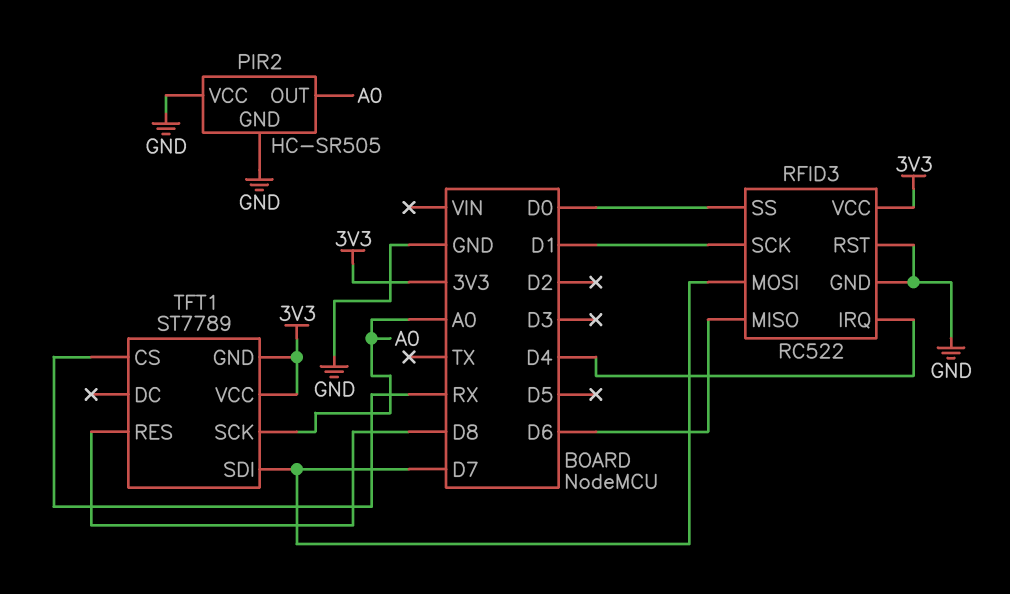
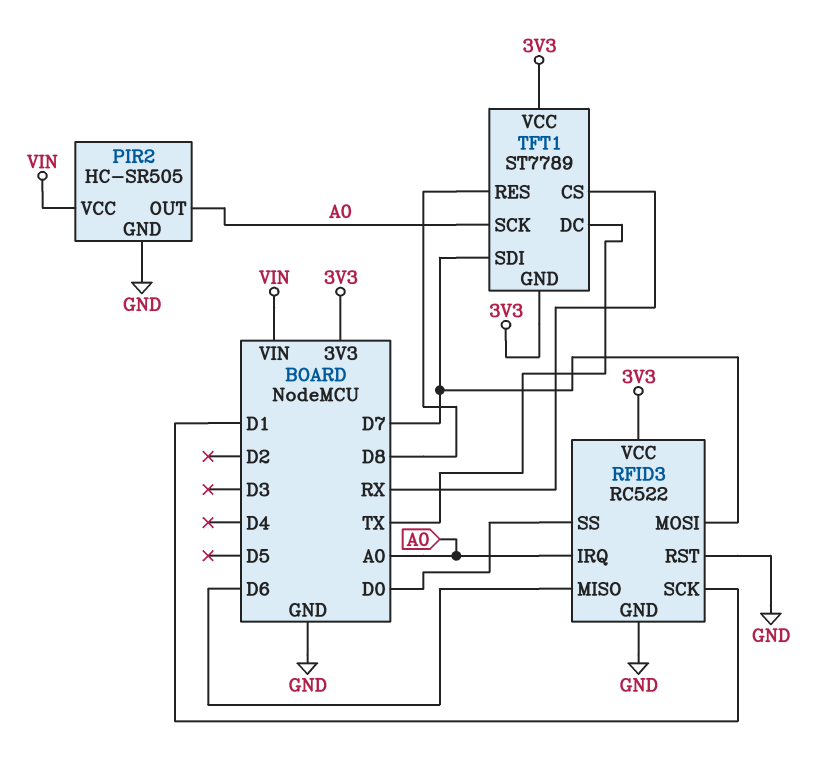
PIR2 pin VCC: GND -> VIN
RFID3 pin IRQ: D4 -> A0
TFT1 pin DC: none -> TX

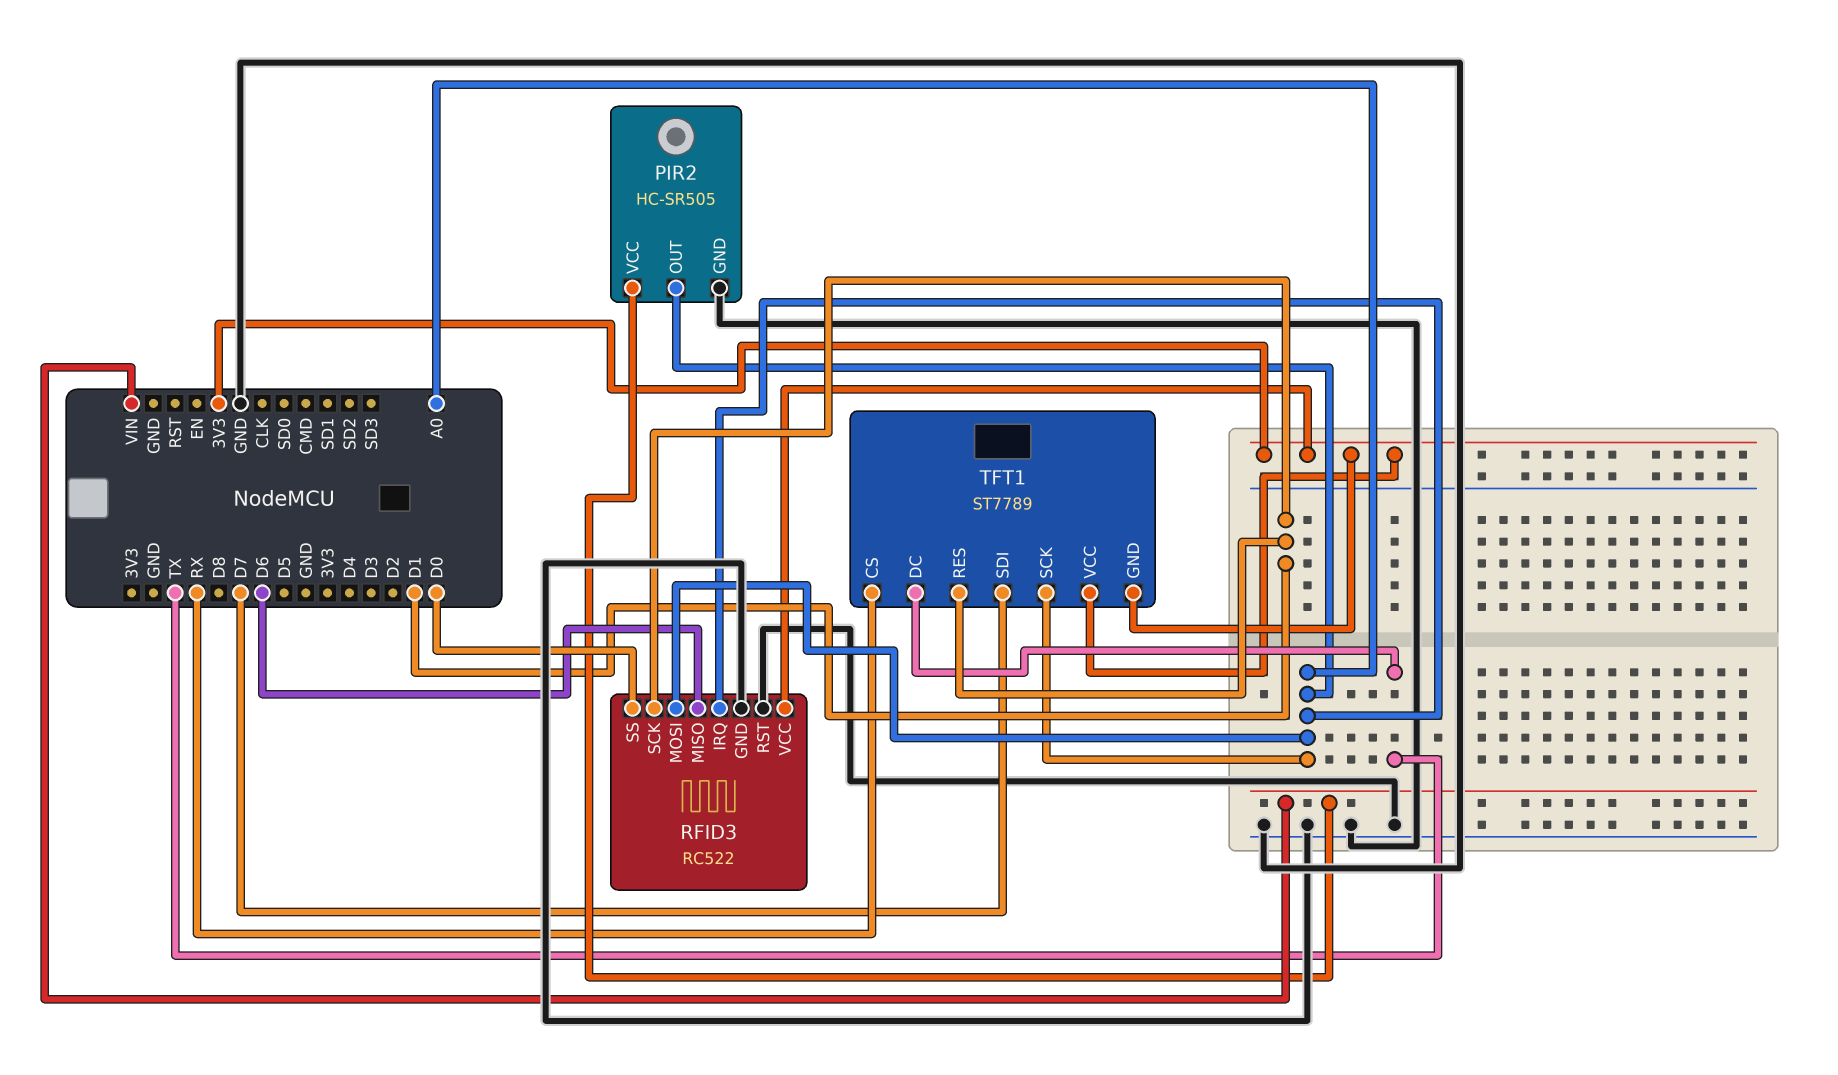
RFID3 pin MOSI: D7 -> A0
TFT1 pin RES: D8 -> D1

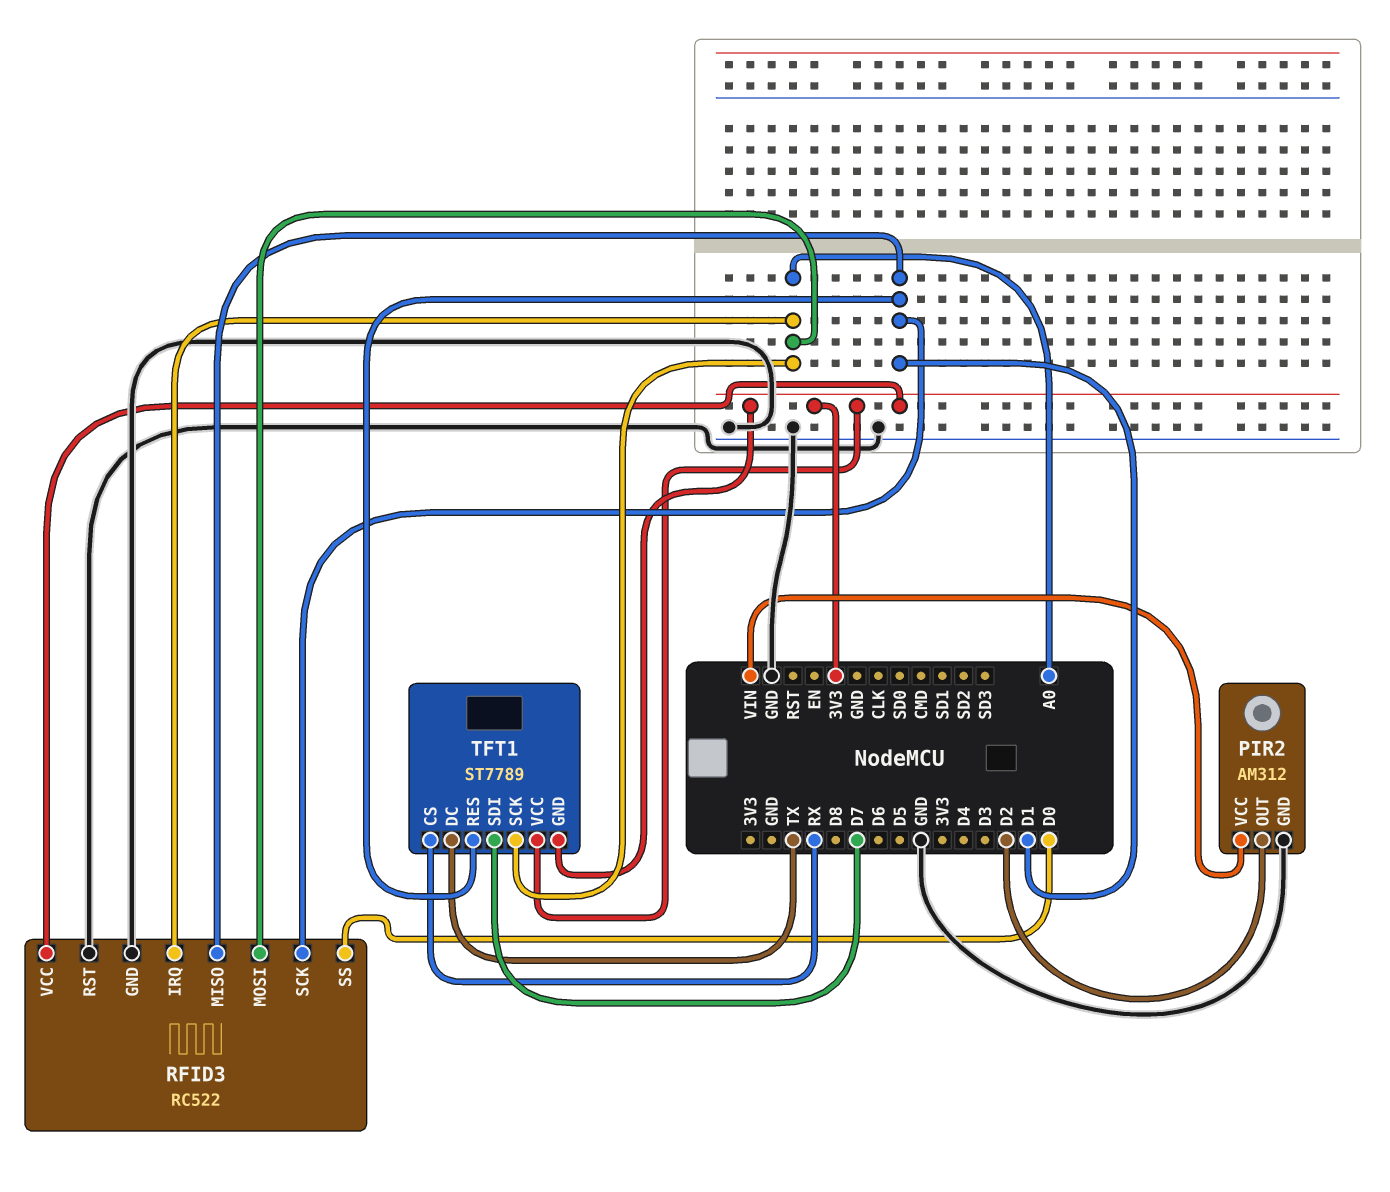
PIR2: HC-SR505 -> AM312
PIR2 pin OUT: A0 -> D2
RFID3 pin MISO: D6 -> D1

